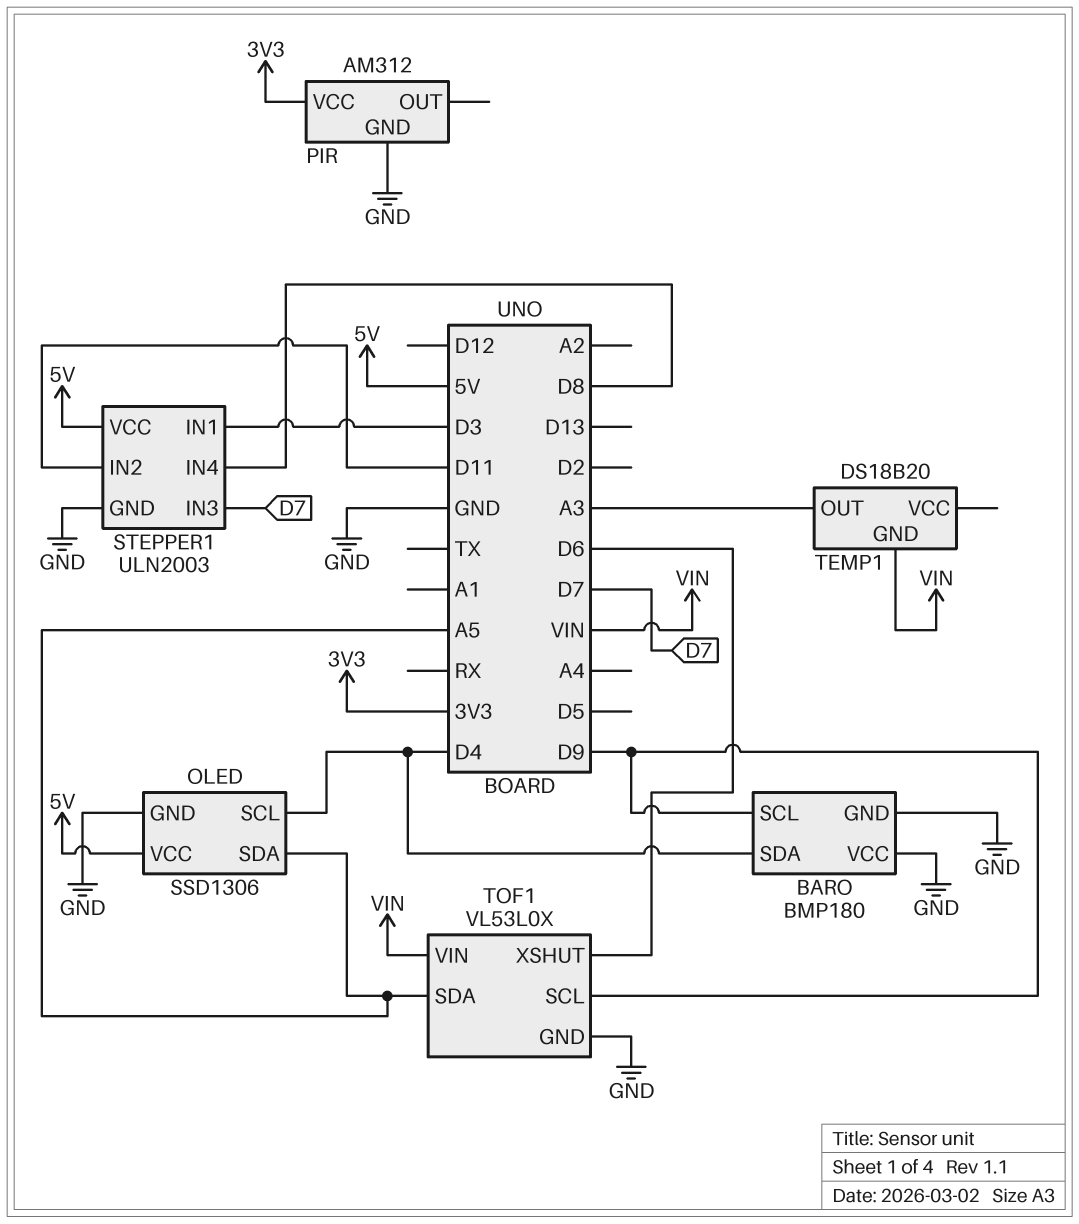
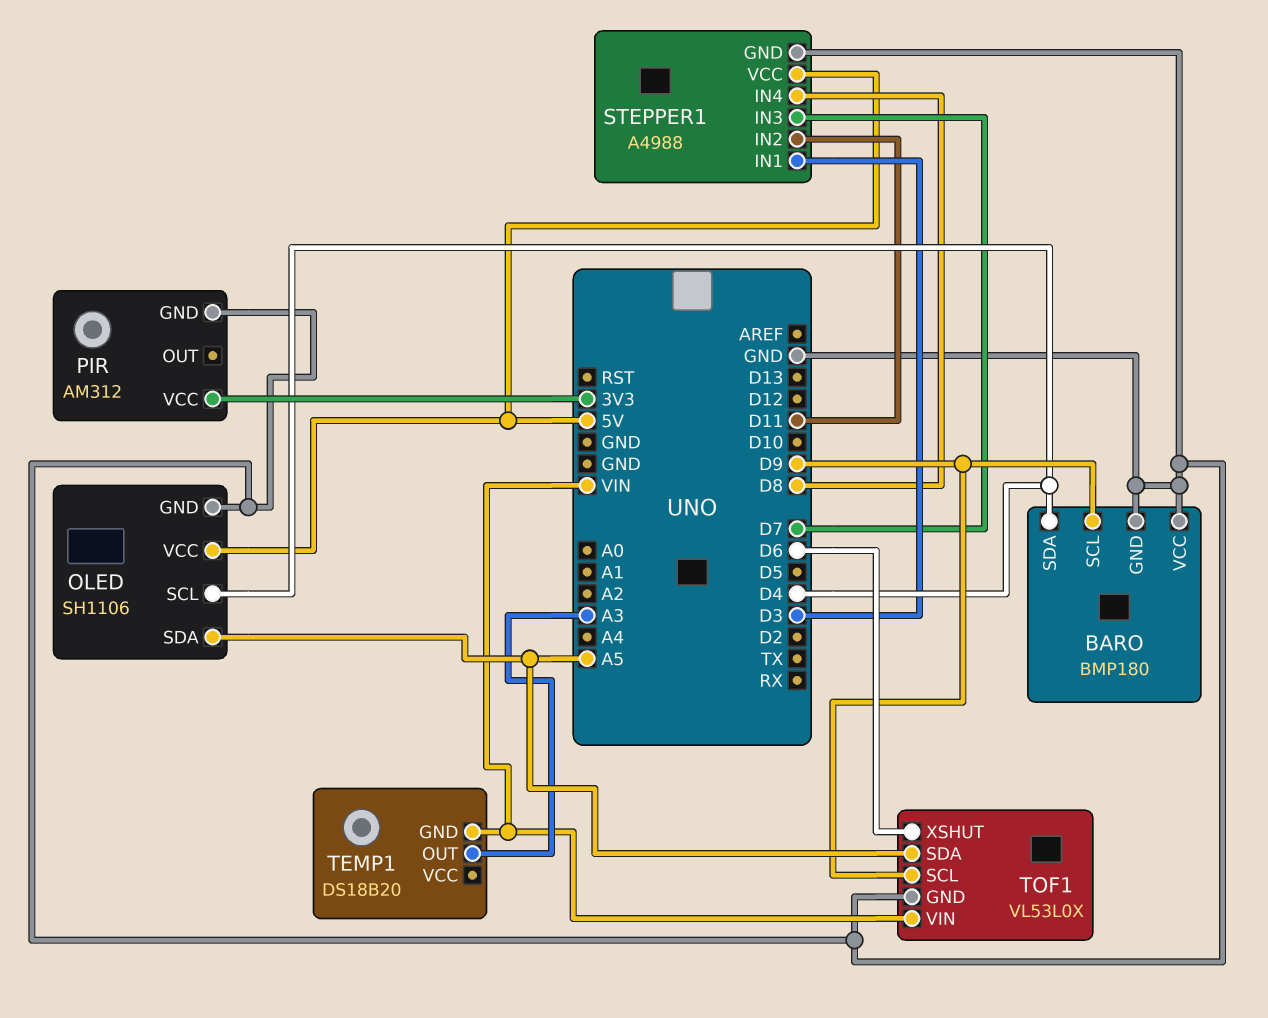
OLED: SSD1306 -> SH1106
STEPPER1: ULN2003 -> A4988

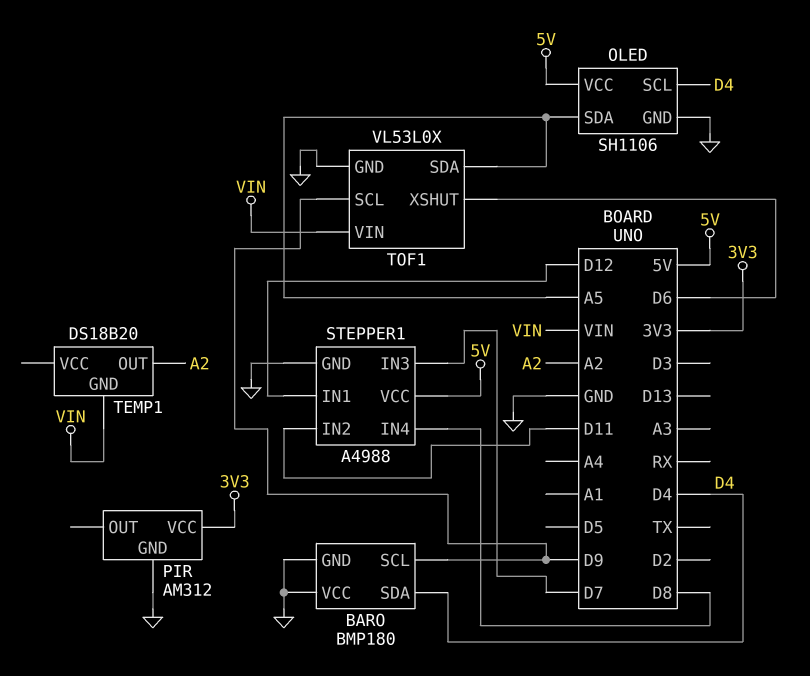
STEPPER1 pin IN1: D3 -> D12
TEMP1 pin OUT: A3 -> A2

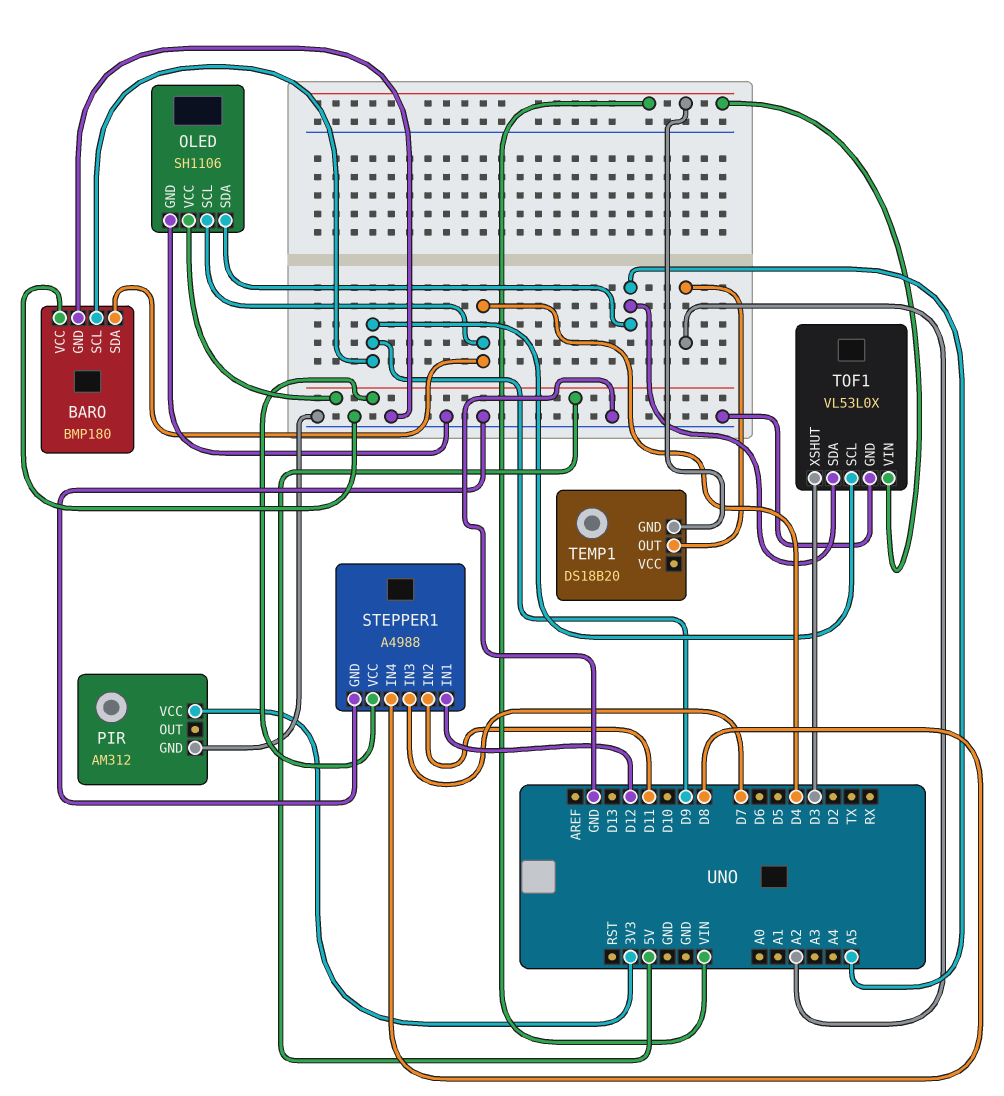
TOF1 pin XSHUT: D6 -> D3

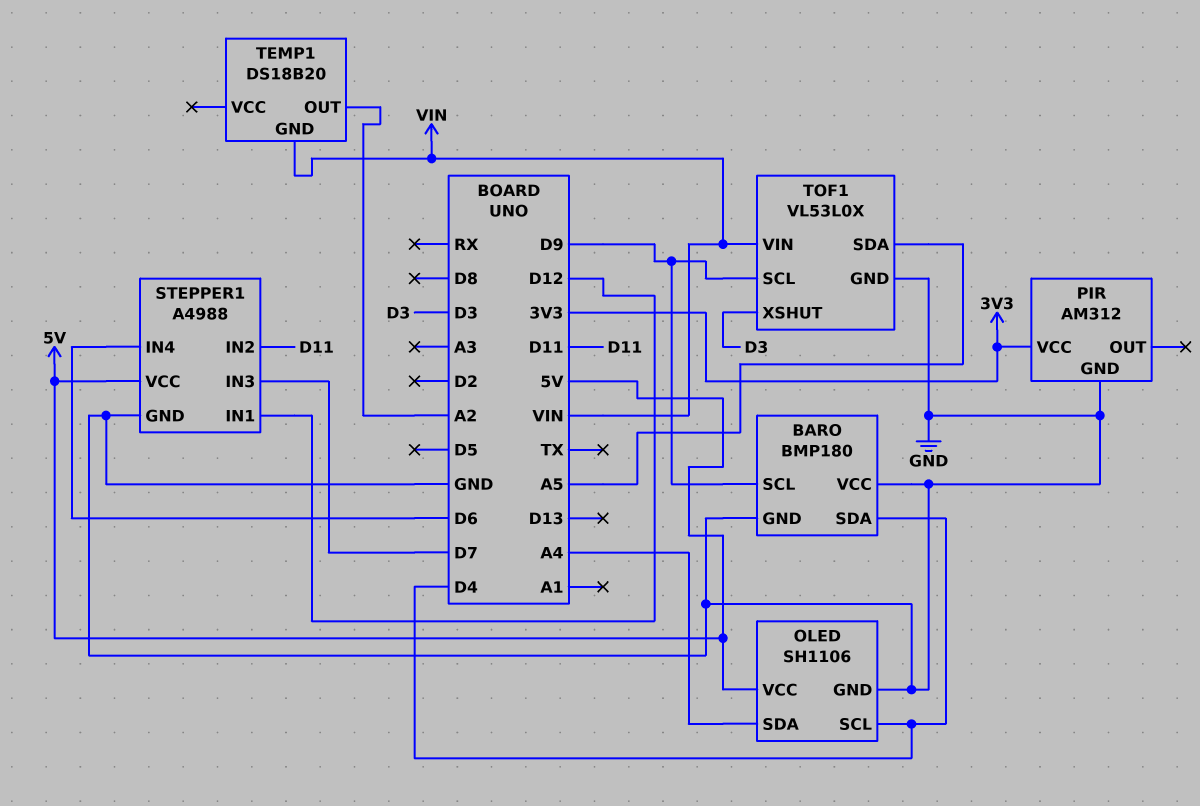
OLED pin SDA: A5 -> A4
STEPPER1 pin IN4: D8 -> D6

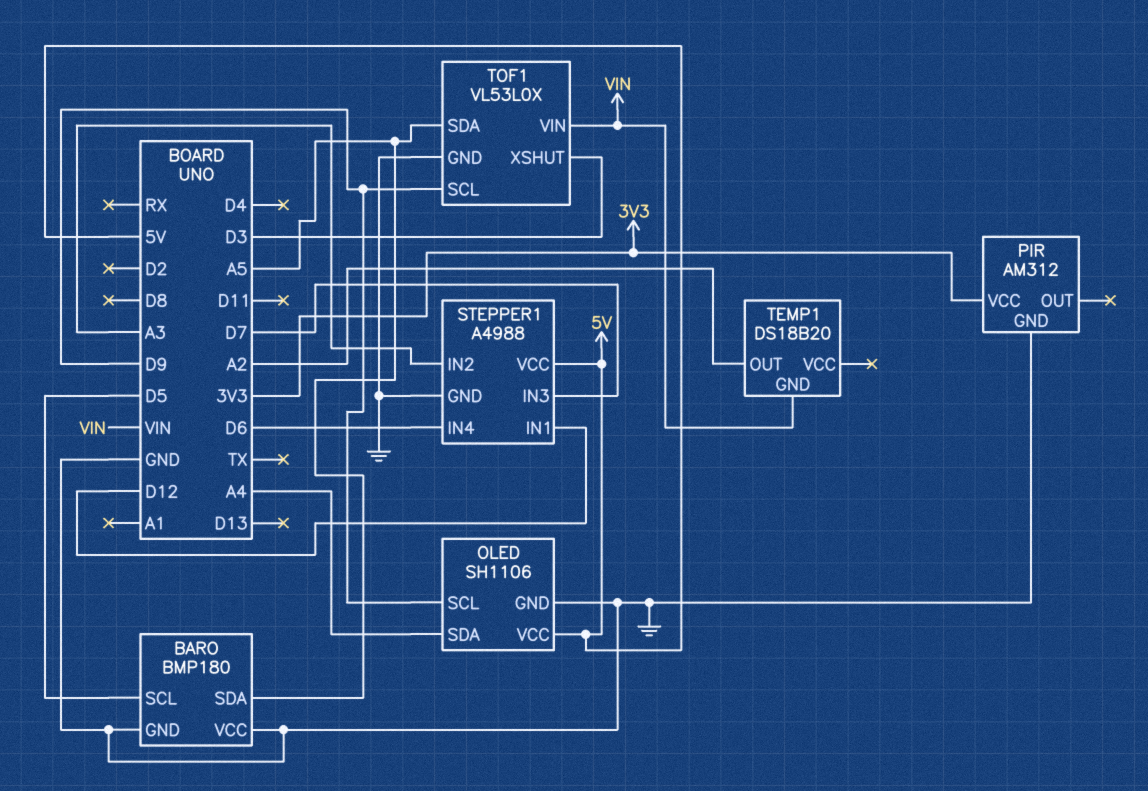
BARO pin SCL: D9 -> D5
BARO pin SDA: D4 -> A5
OLED pin SCL: D4 -> D9
STEPPER1 pin IN2: D11 -> A3

